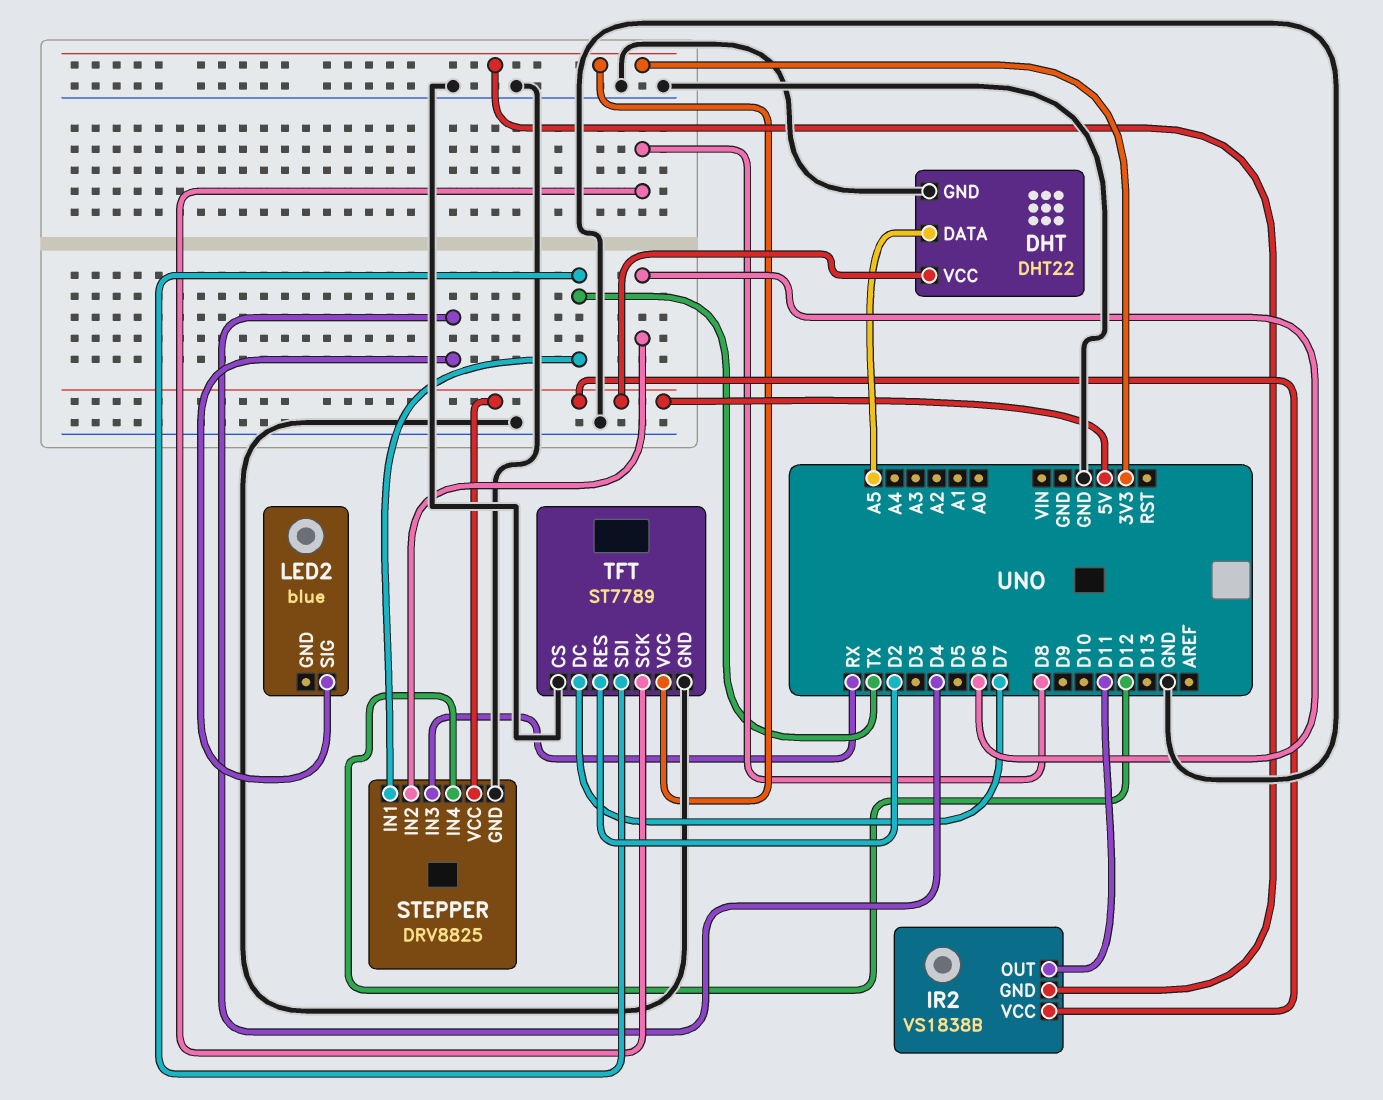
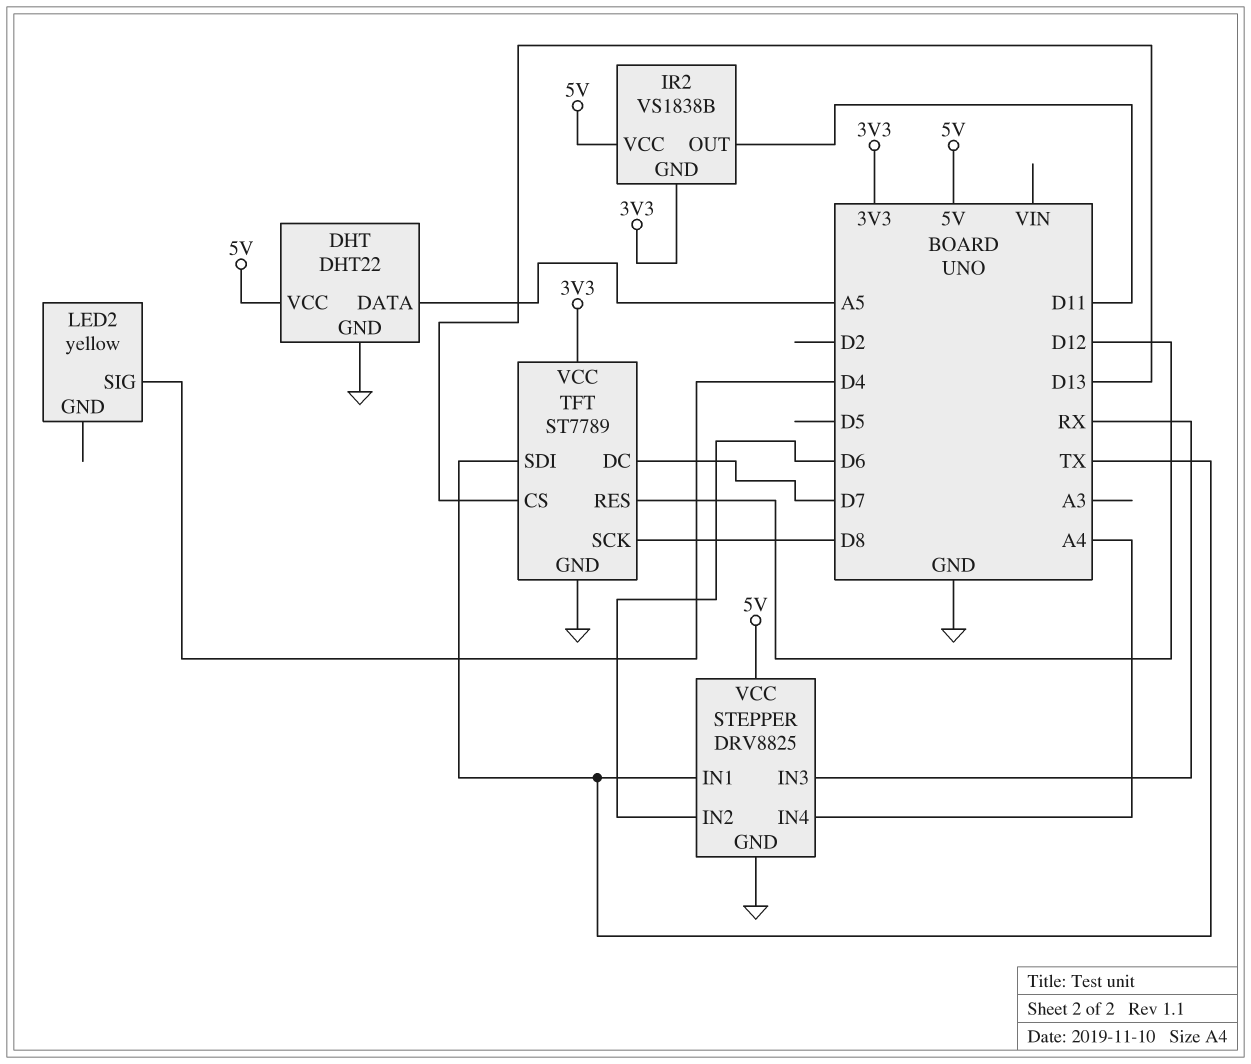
LED2: blue -> yellow
STEPPER pin IN4: D12 -> A4
TFT pin CS: GND -> D13
TFT pin RES: D2 -> D12

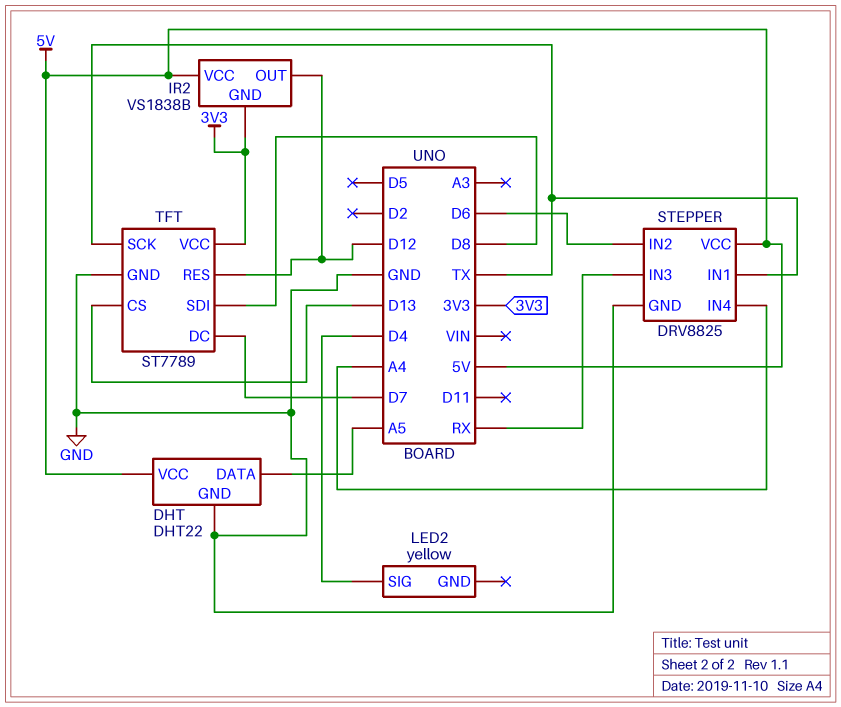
IR2 pin OUT: D11 -> D12
TFT pin SCK: D8 -> TX
TFT pin SDI: TX -> D8

